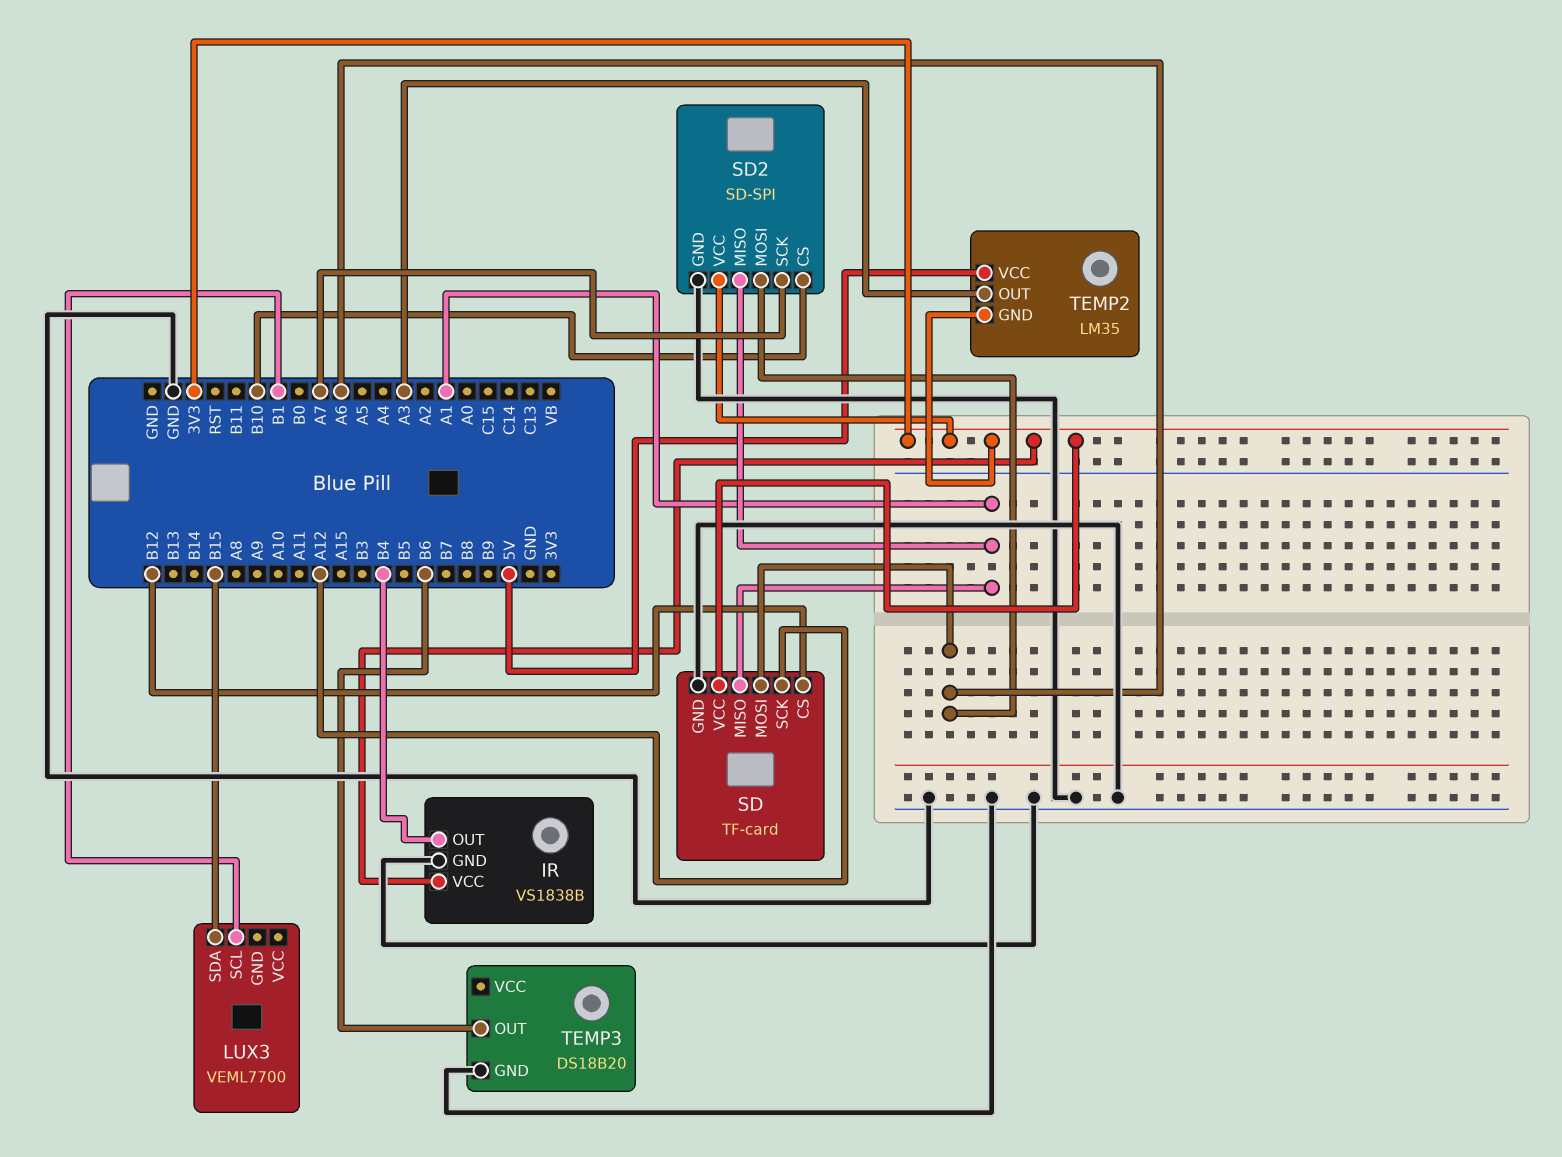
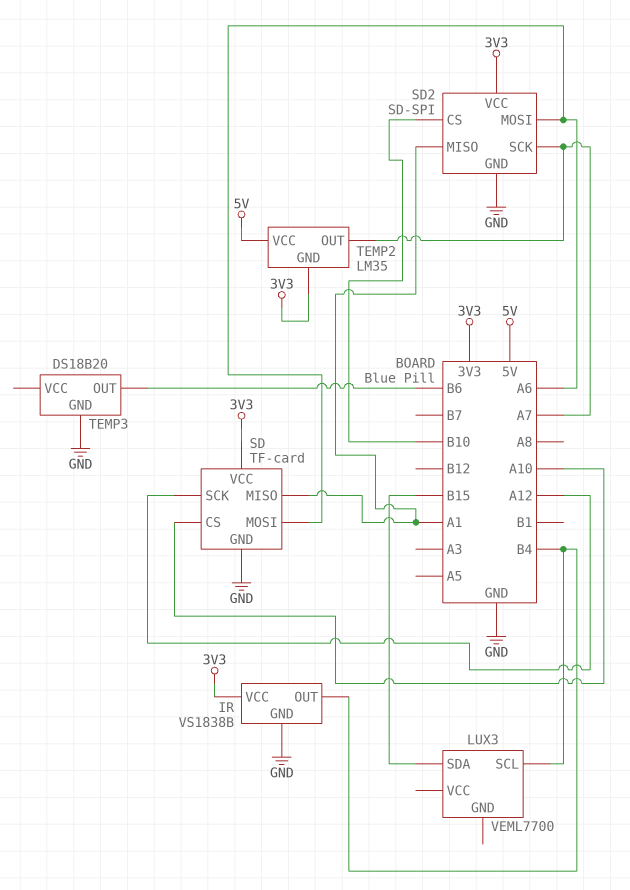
LUX3 pin SCL: B1 -> B4
SD pin CS: B12 -> A10
TEMP2 pin OUT: A3 -> A7

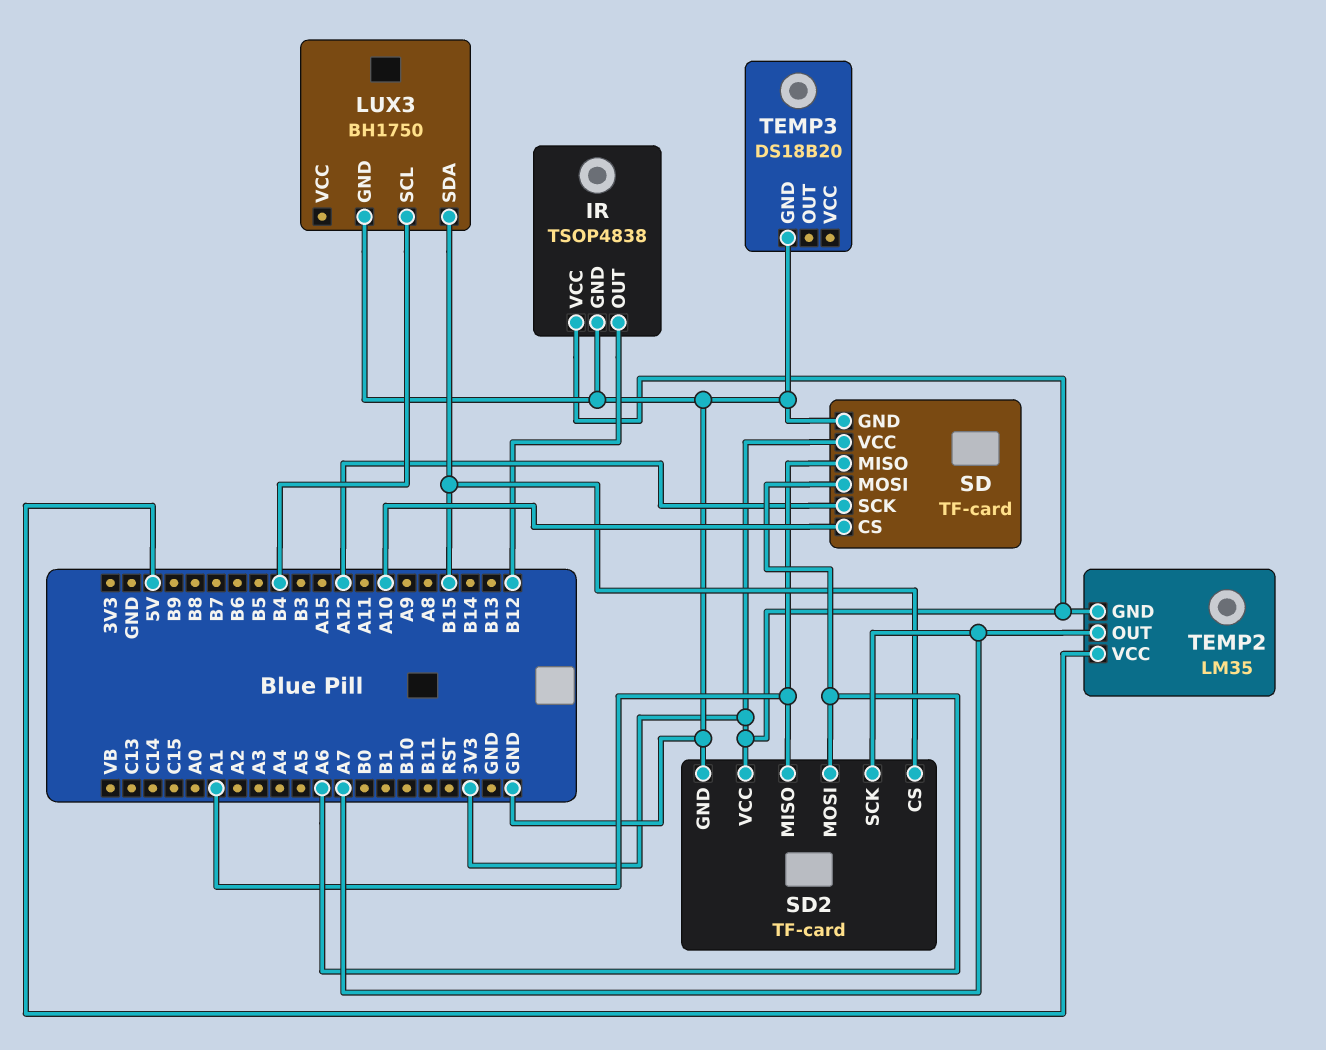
IR: VS1838B -> TSOP4838
IR pin OUT: B4 -> B12
LUX3: VEML7700 -> BH1750
LUX3 pin GND: none -> GND
SD2: SD-SPI -> TF-card
SD2 pin CS: B10 -> B15
TEMP3 pin OUT: B6 -> none

